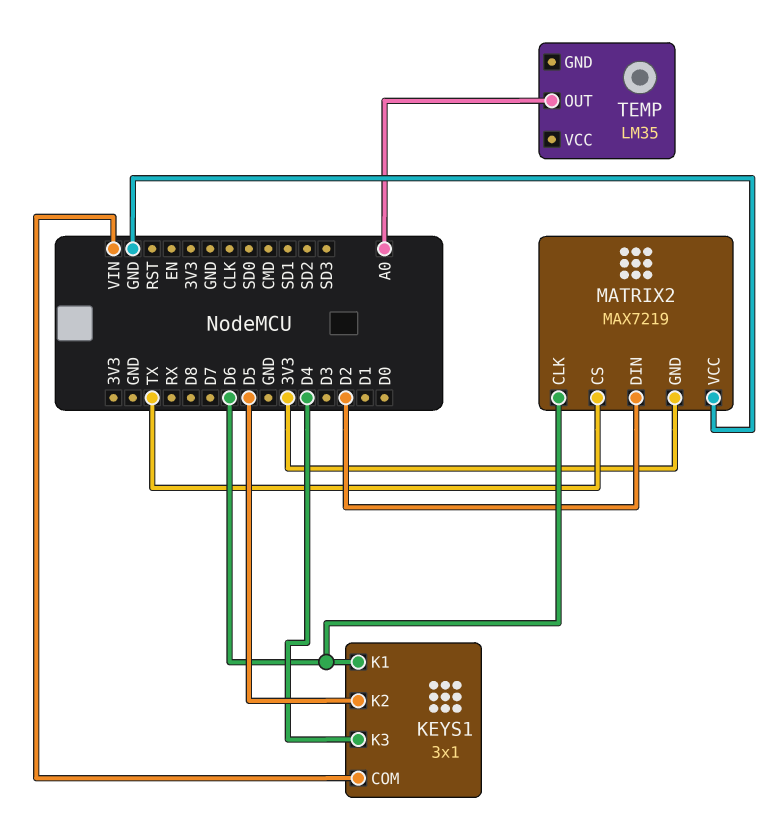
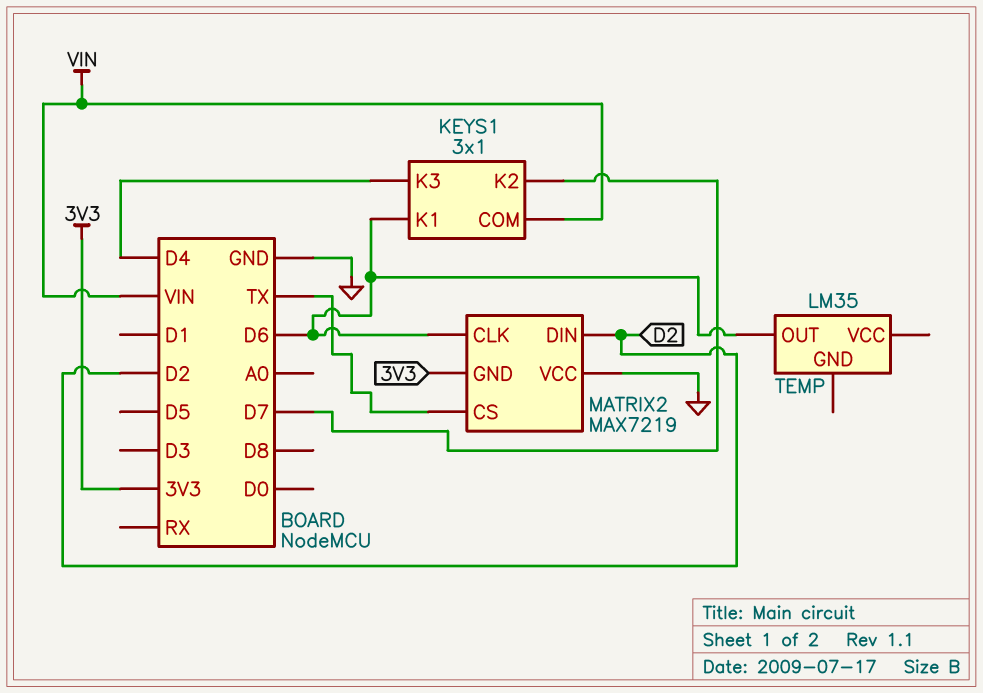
KEYS1 pin K2: D5 -> D7
TEMP pin OUT: A0 -> D6

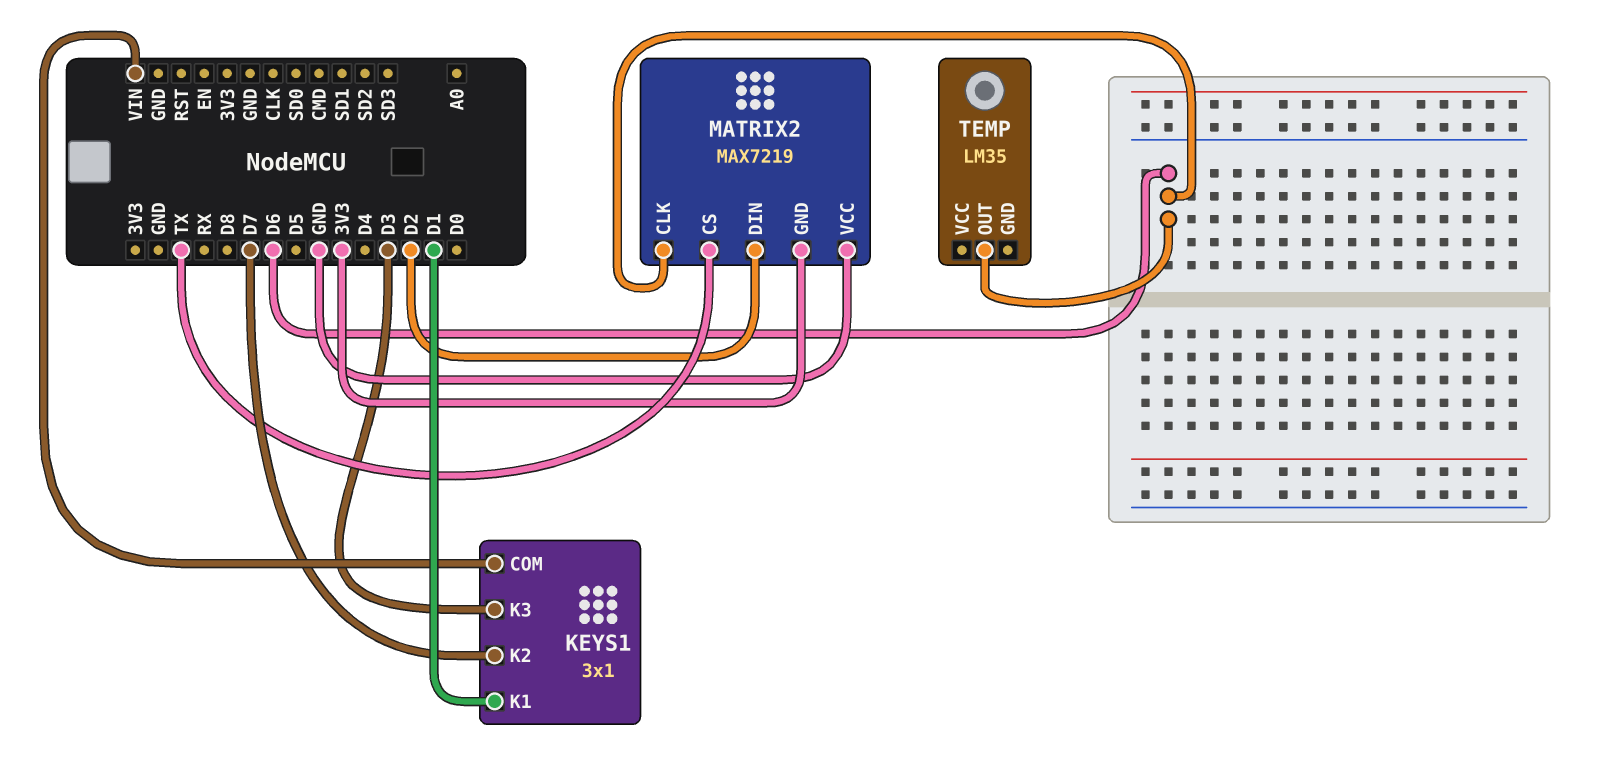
KEYS1 pin K1: D6 -> D1
KEYS1 pin K3: D4 -> D3

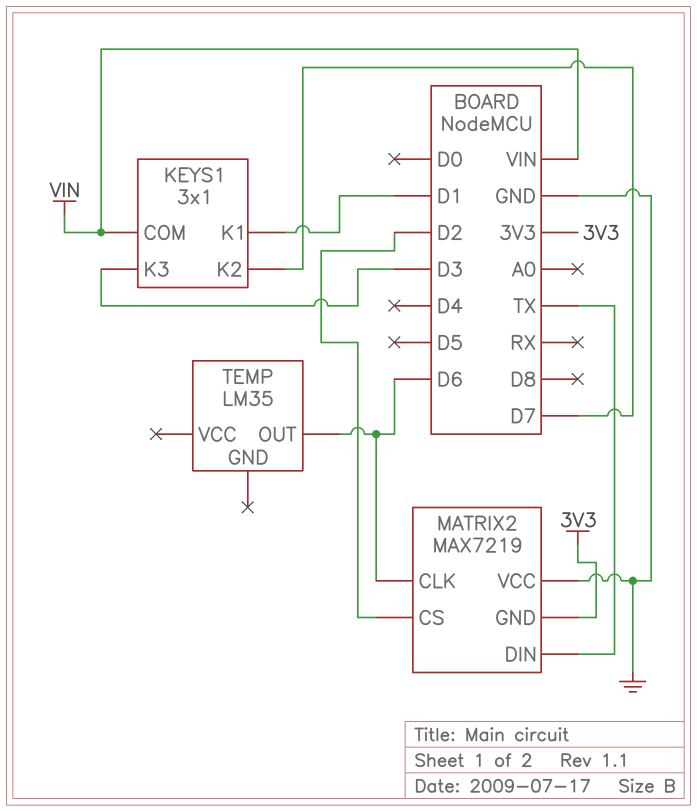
MATRIX2 pin CS: TX -> D2
MATRIX2 pin DIN: D2 -> TX

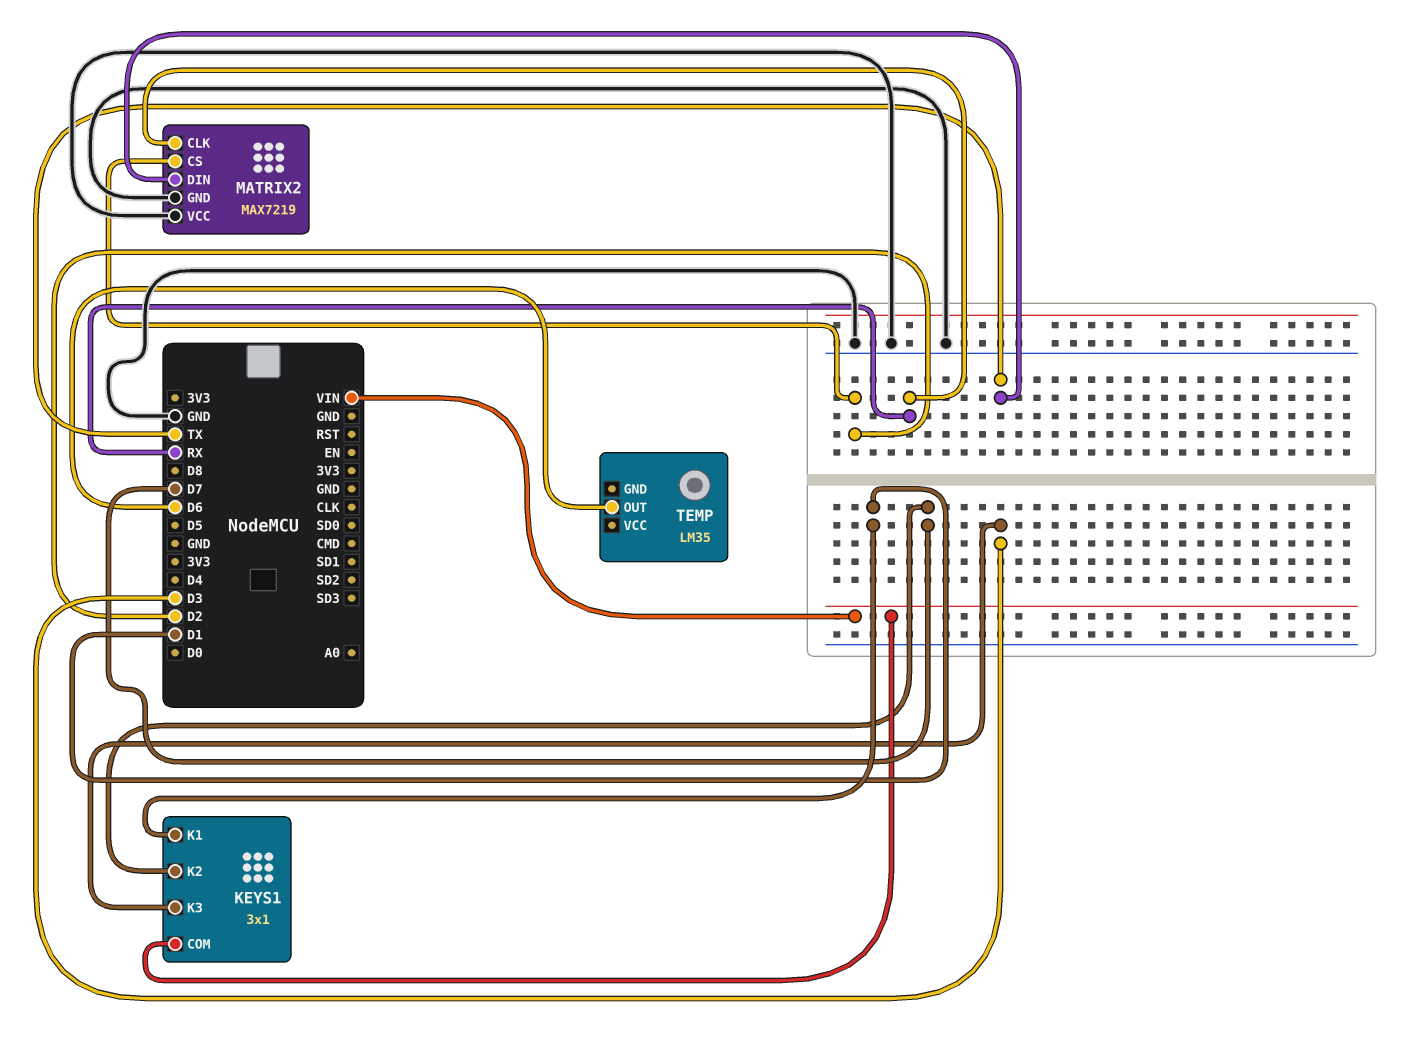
MATRIX2 pin CLK: D6 -> RX
MATRIX2 pin GND: 3V3 -> GND

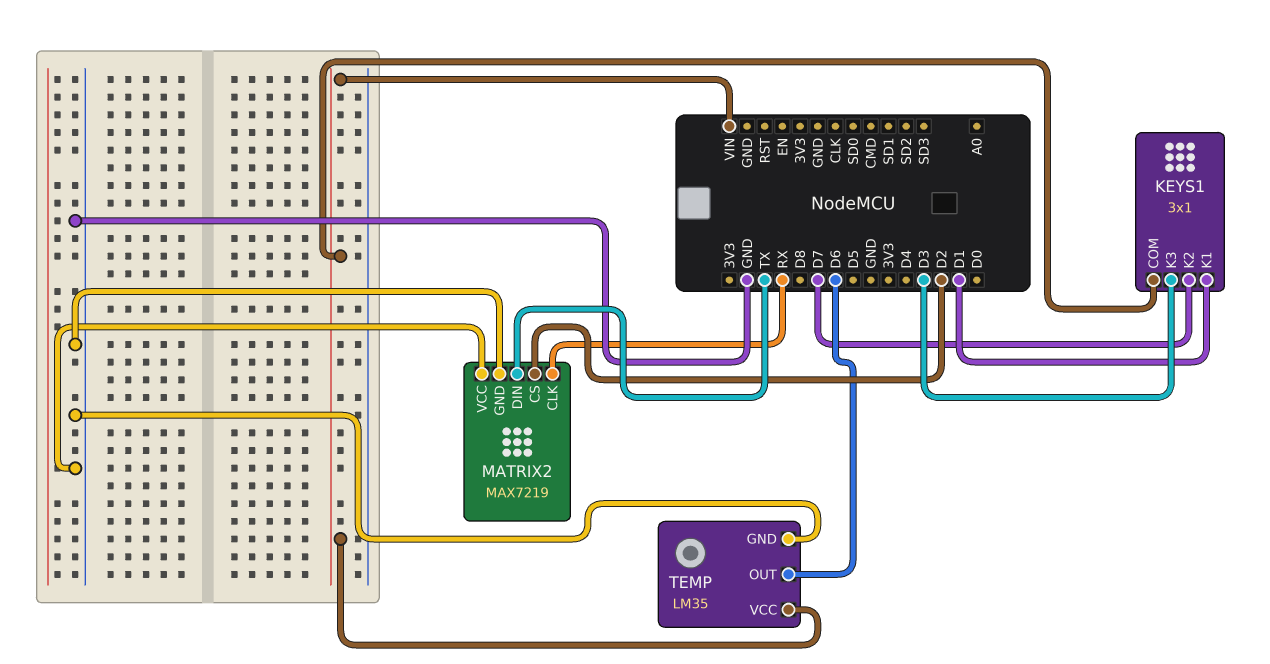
TEMP pin GND: none -> GND
TEMP pin VCC: none -> VIN

